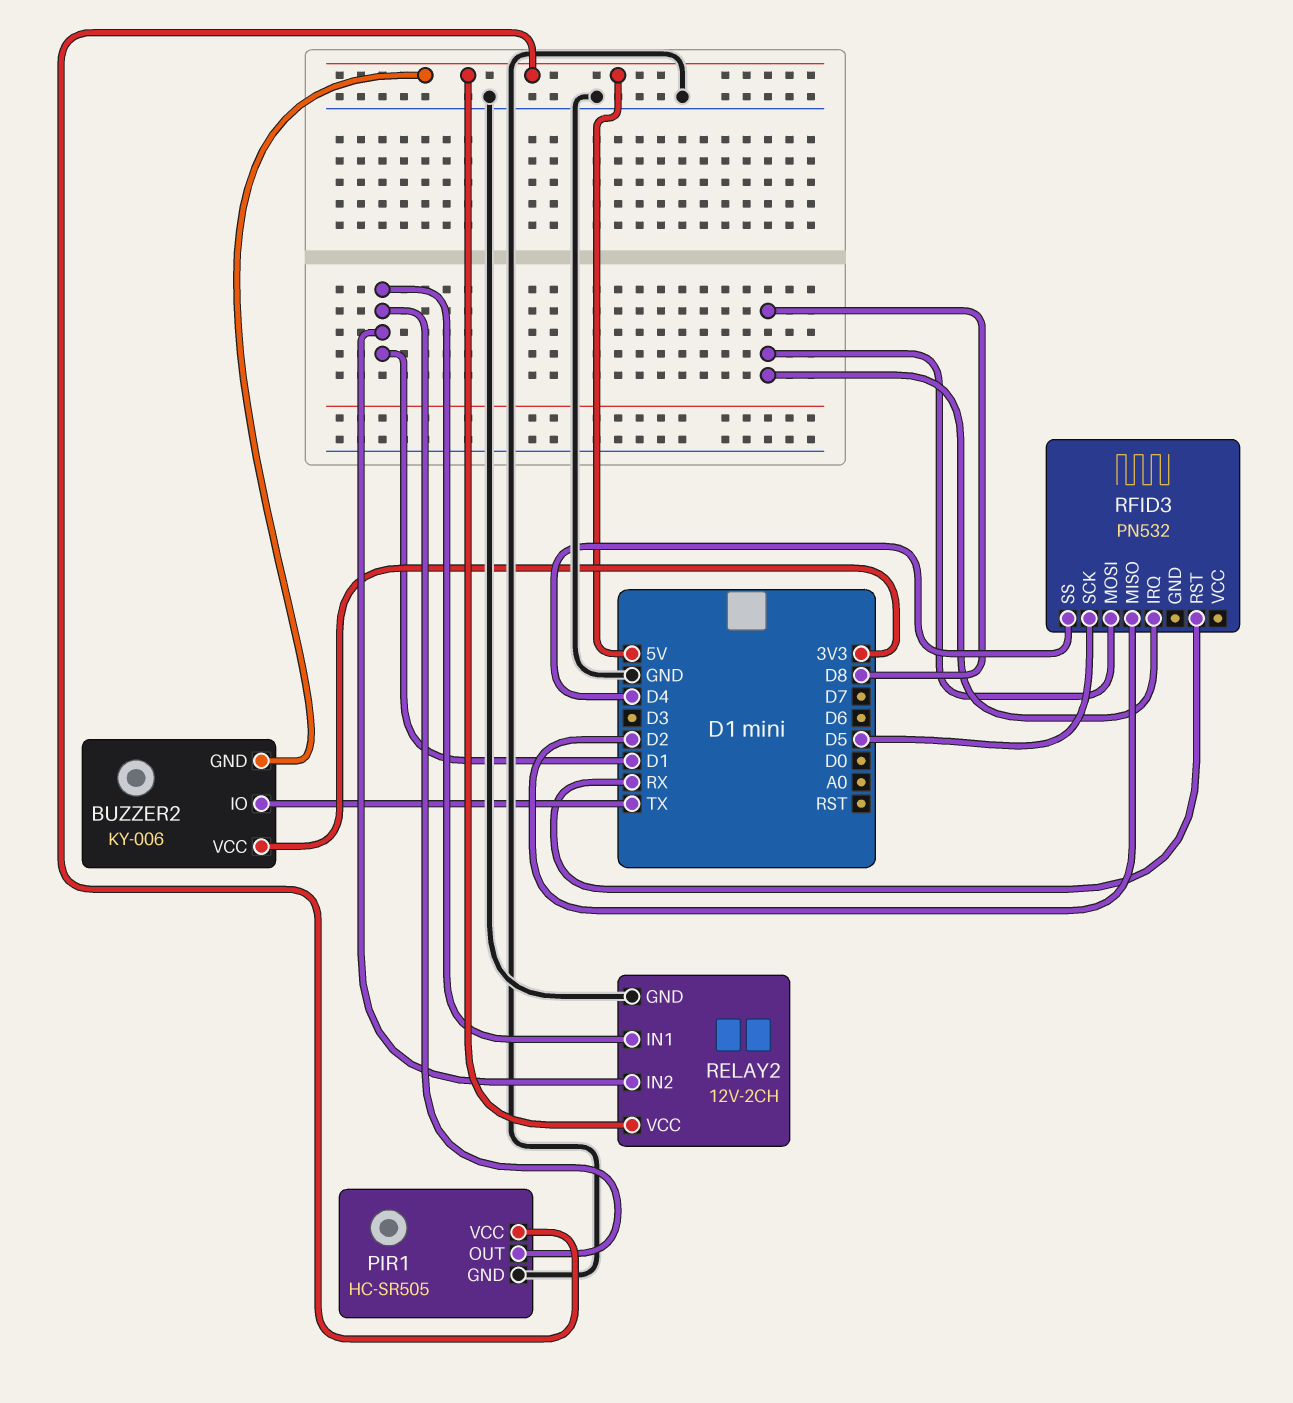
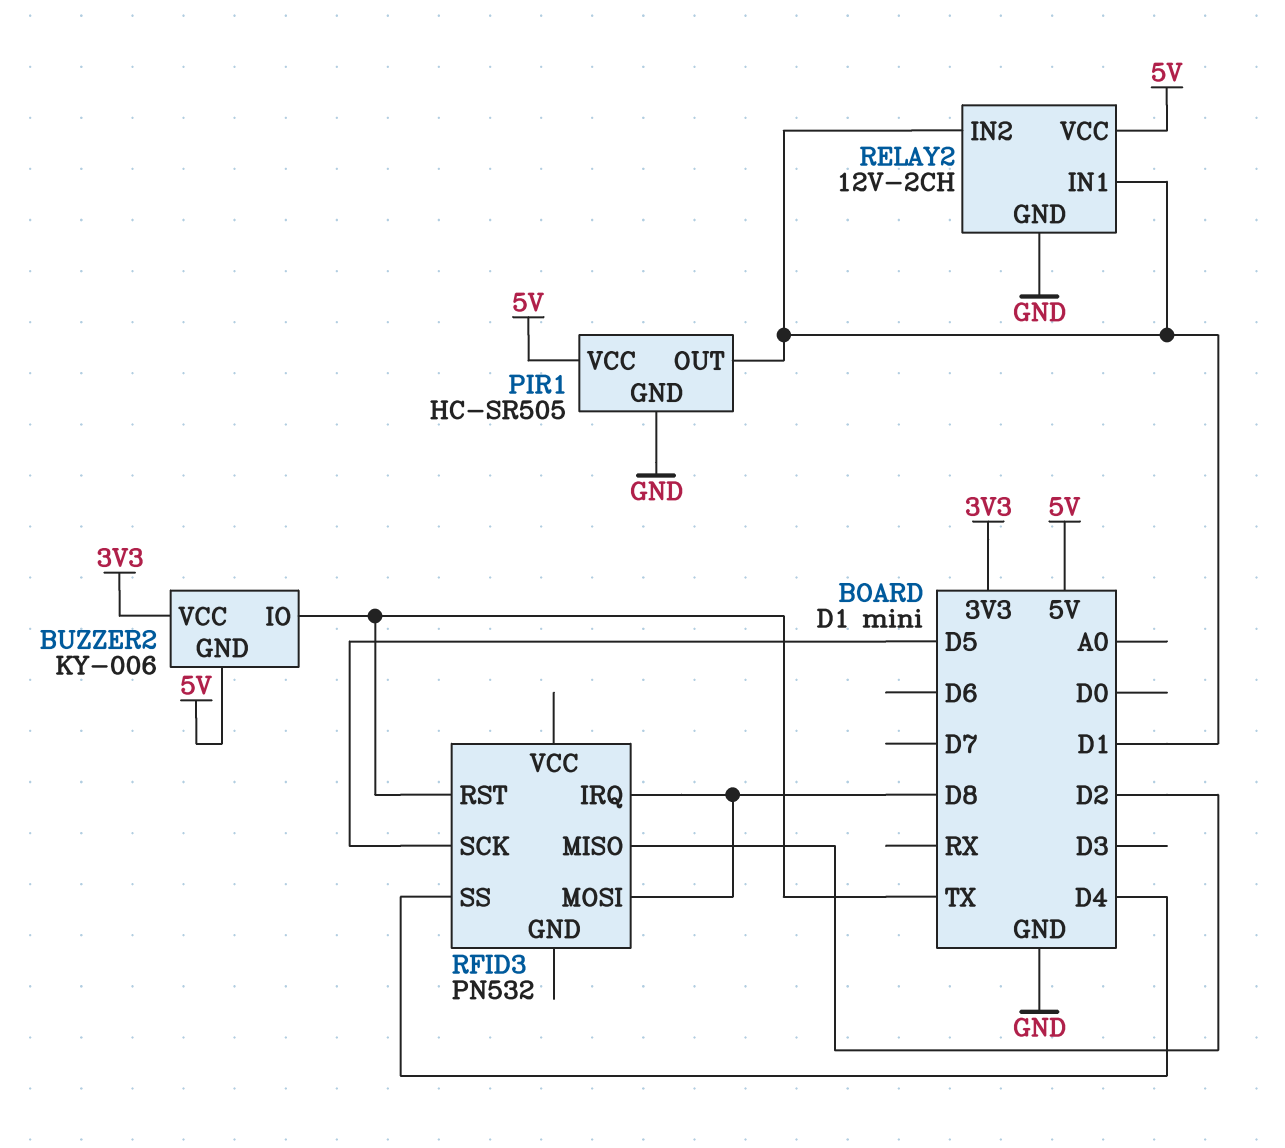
RFID3 pin RST: RX -> TX

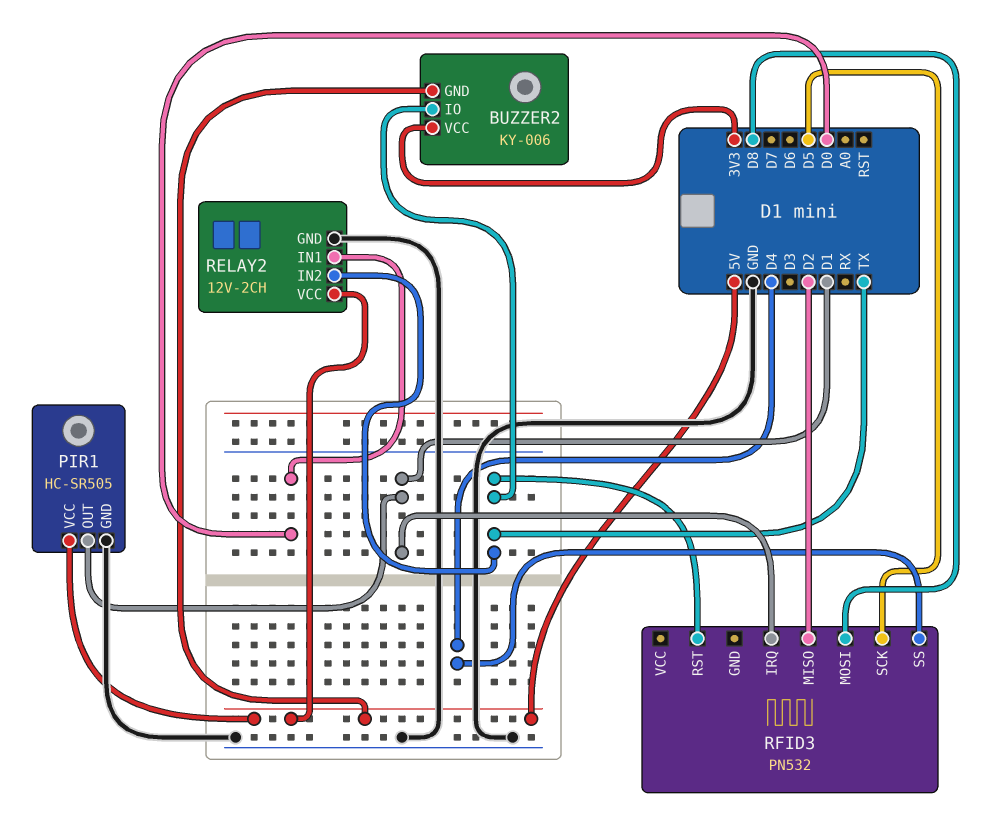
RELAY2 pin IN1: D1 -> D0
RELAY2 pin IN2: D1 -> TX
RFID3 pin IRQ: D8 -> D1

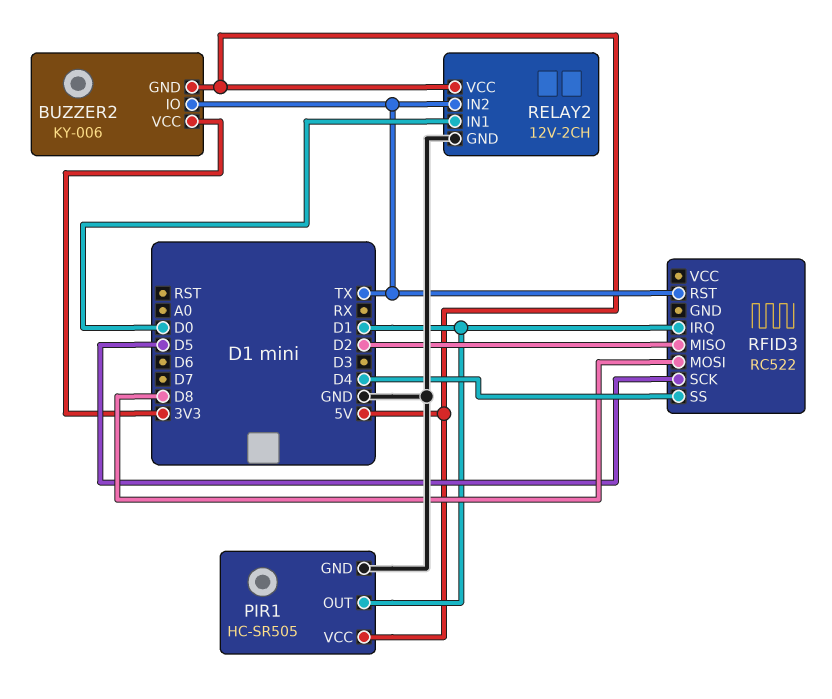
RFID3: PN532 -> RC522

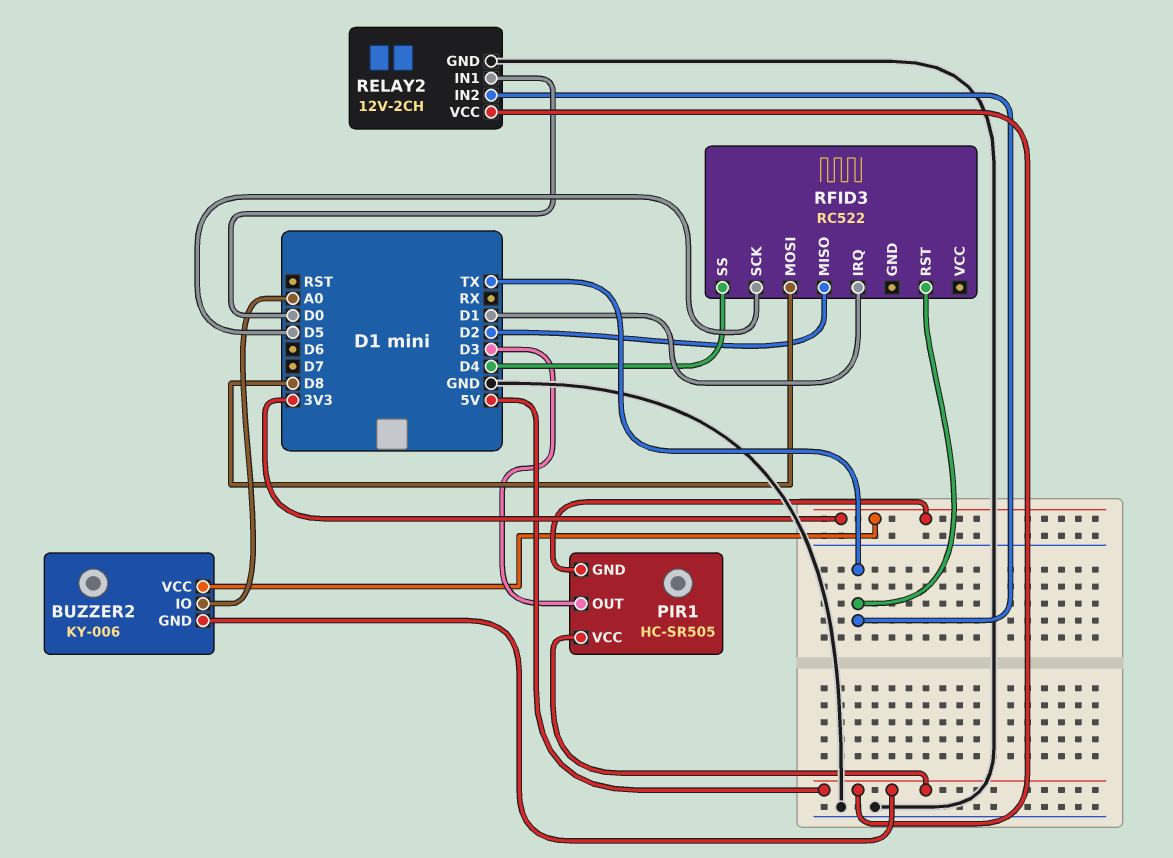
BUZZER2 pin IO: TX -> A0
PIR1 pin GND: GND -> 3V3
PIR1 pin OUT: D1 -> D3

